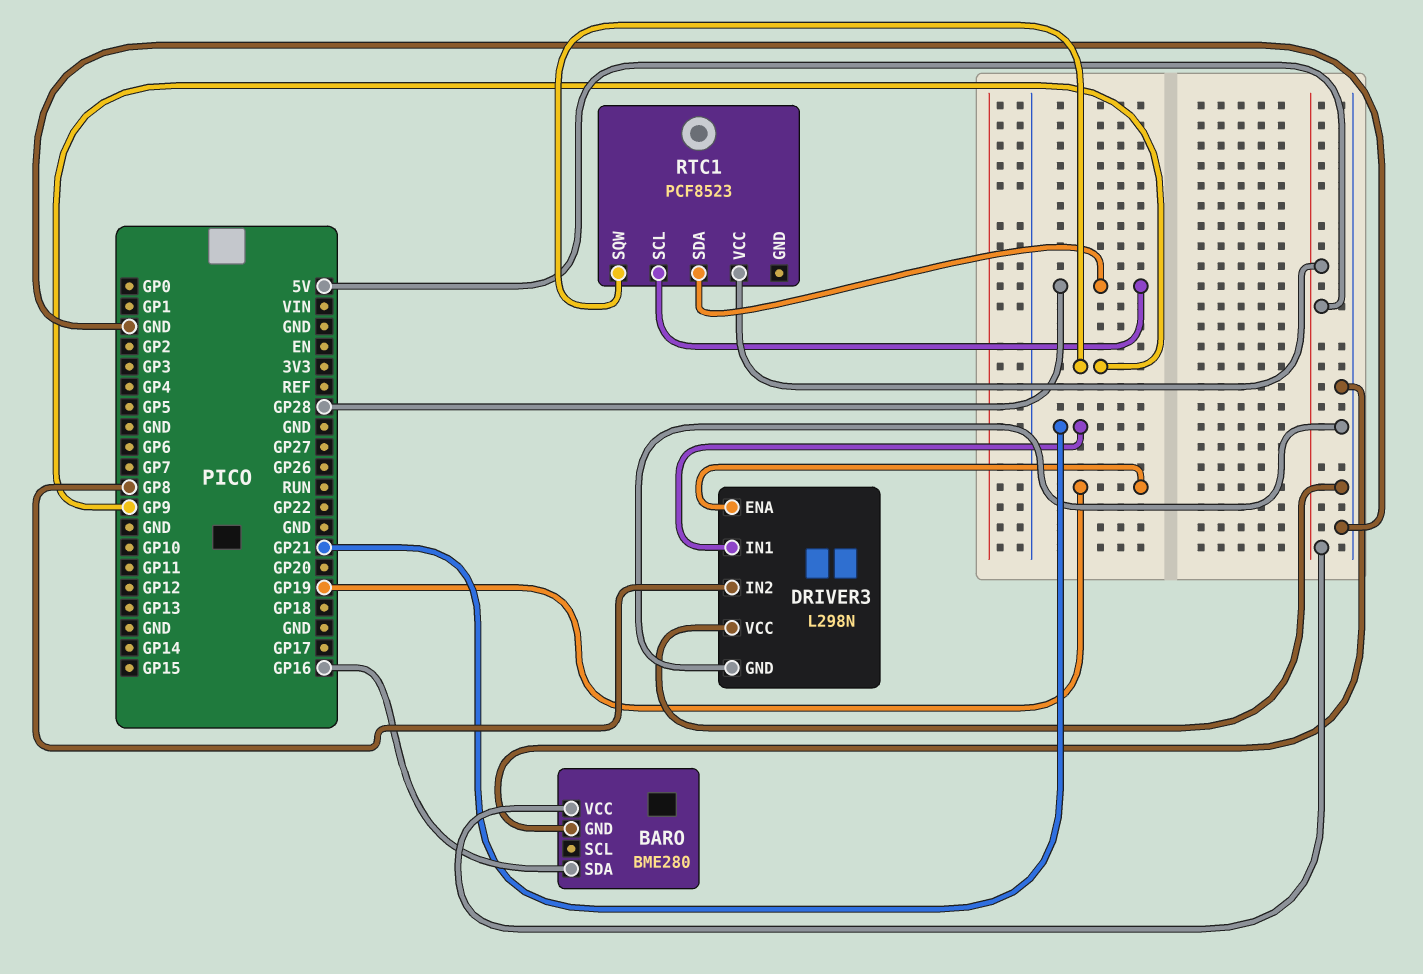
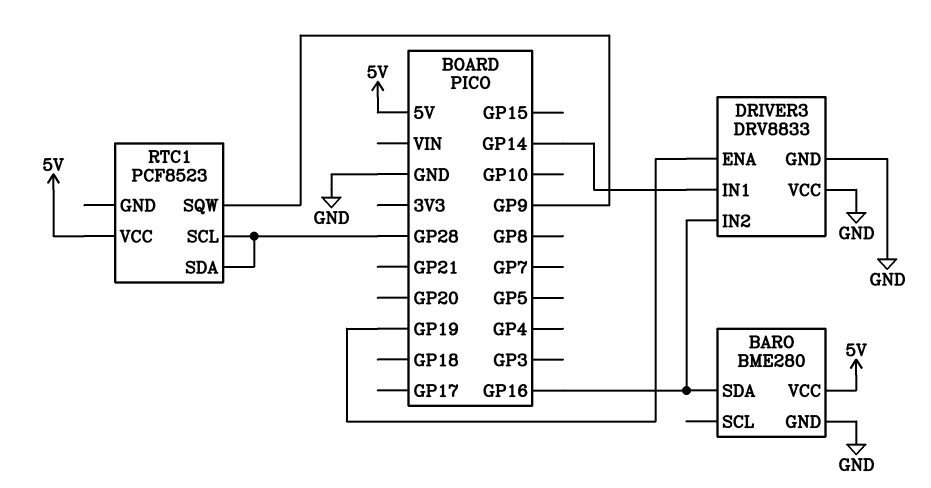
DRIVER3: L298N -> DRV8833
DRIVER3 pin IN1: GP21 -> GP14
DRIVER3 pin IN2: GP8 -> GP16

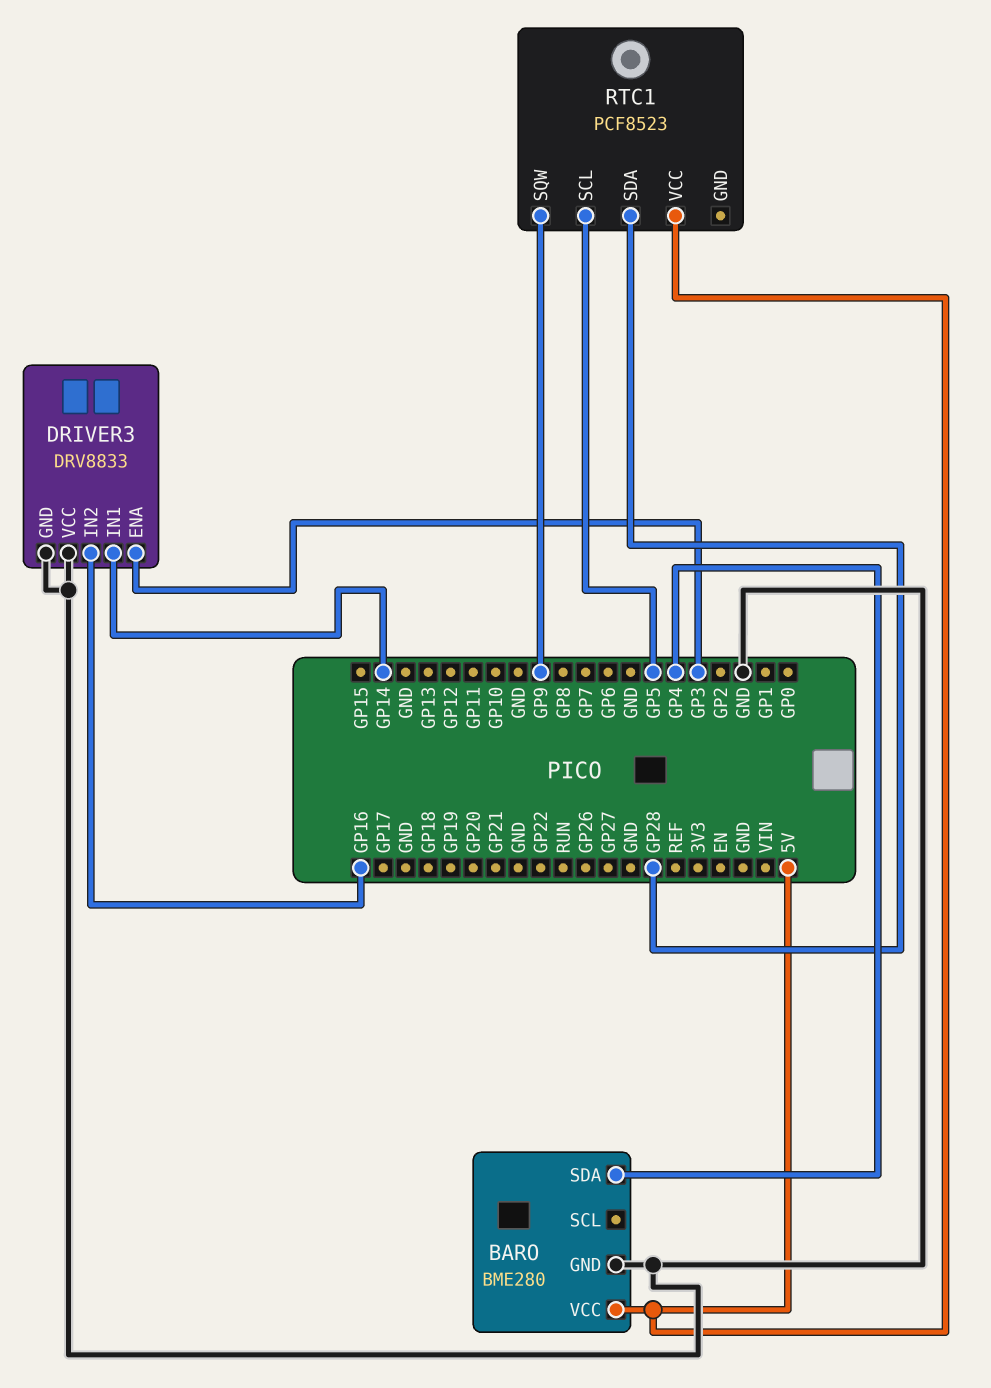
BARO pin SDA: GP16 -> GP4
DRIVER3 pin ENA: GP19 -> GP3
RTC1 pin SCL: GP28 -> GP5

